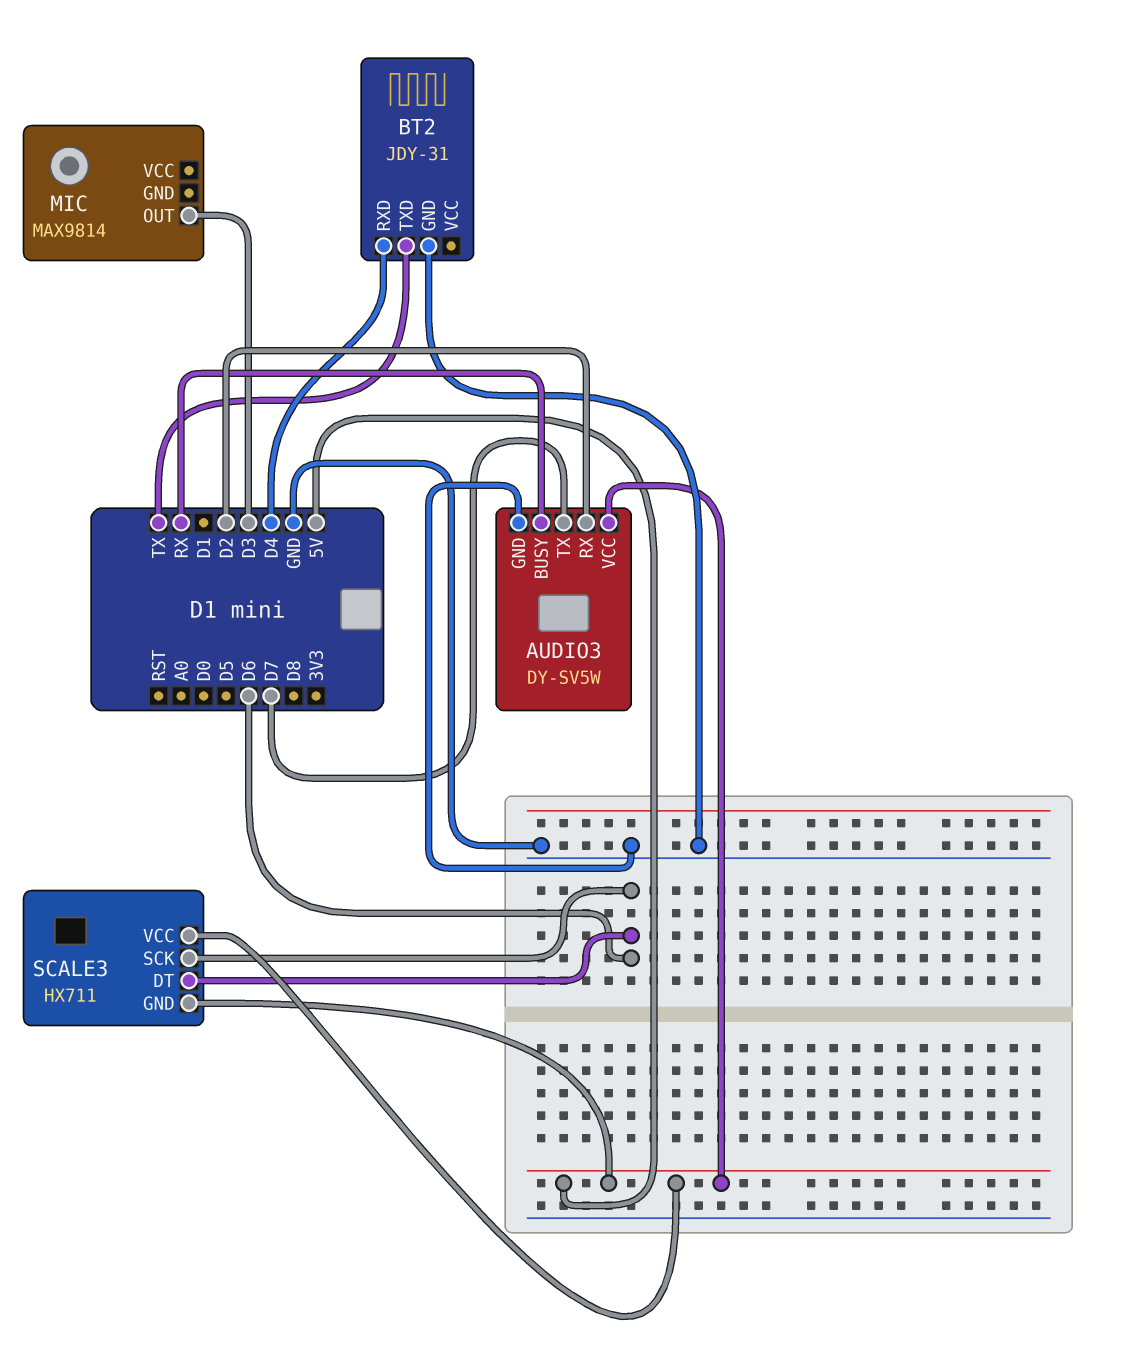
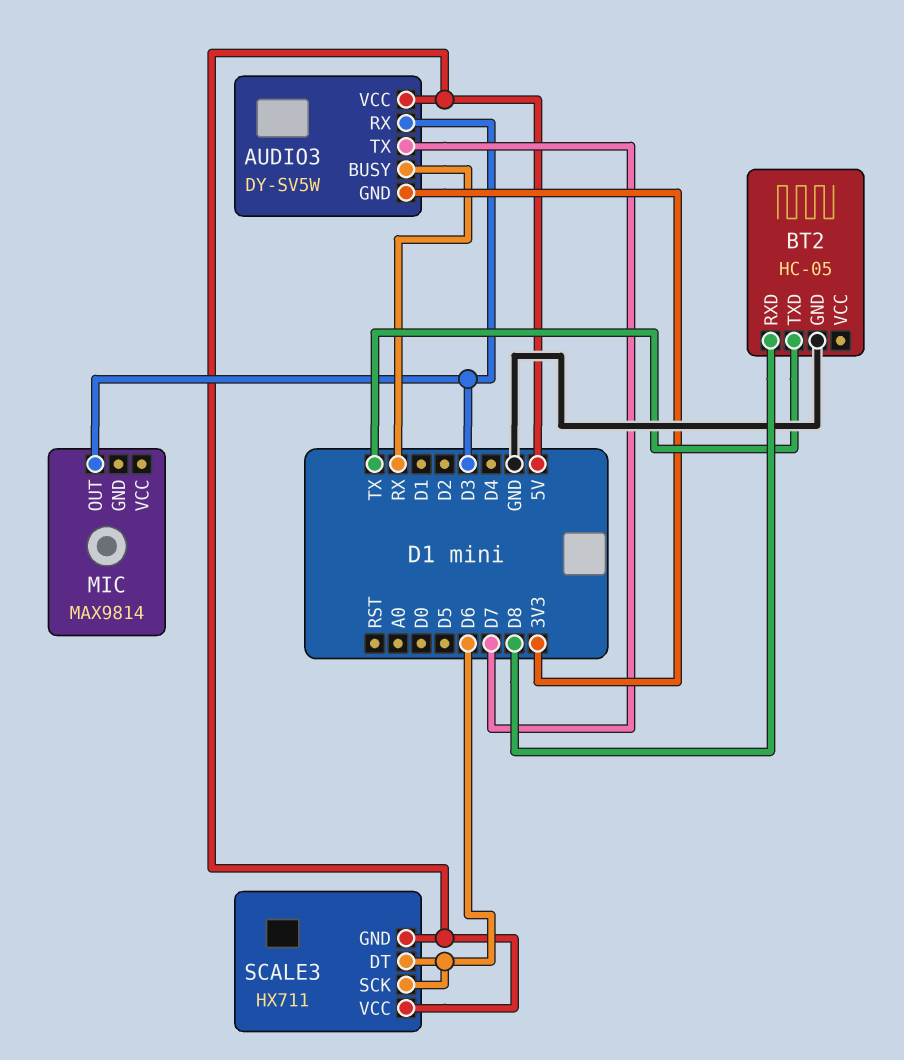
AUDIO3 pin GND: GND -> 3V3
AUDIO3 pin RX: D2 -> D3
BT2: JDY-31 -> HC-05
BT2 pin RXD: D4 -> D8

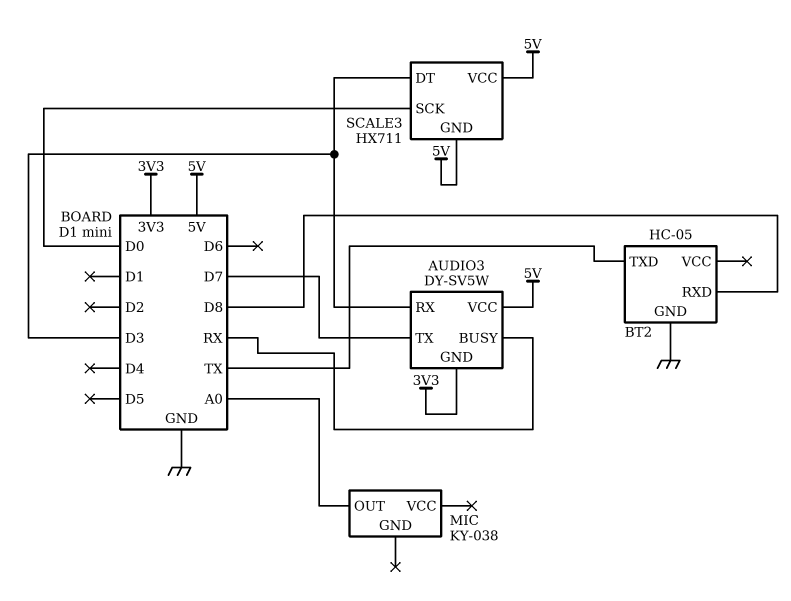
MIC: MAX9814 -> KY-038
MIC pin OUT: D3 -> A0
SCALE3 pin DT: D6 -> D3
SCALE3 pin SCK: D6 -> D0

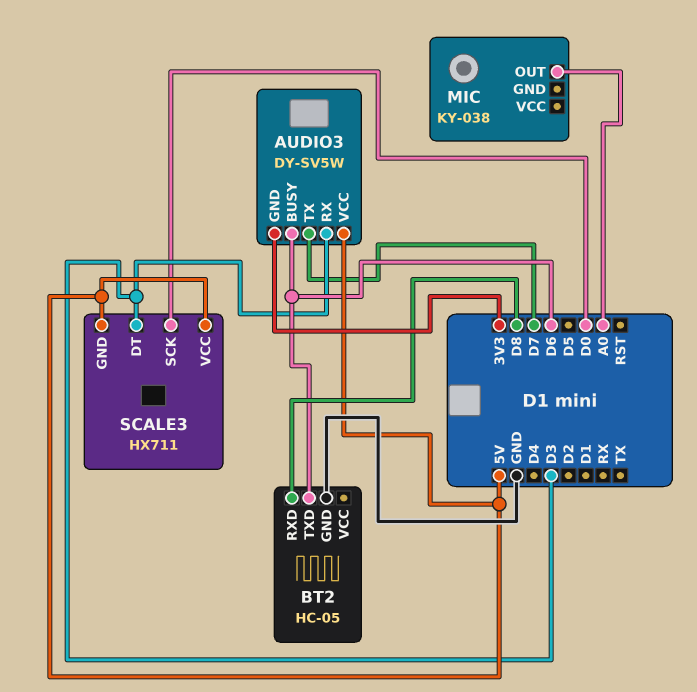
AUDIO3 pin BUSY: RX -> D6
BT2 pin TXD: TX -> D6

